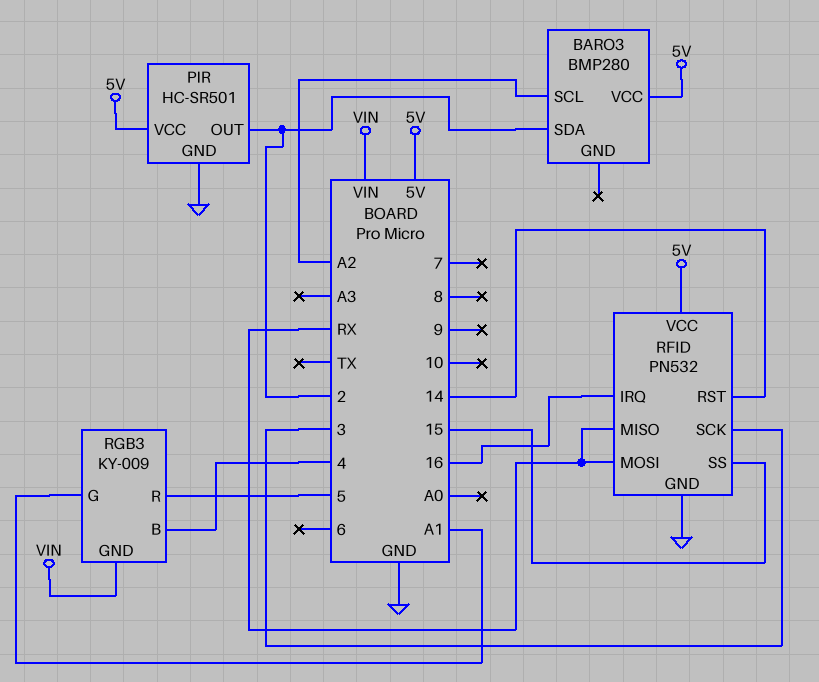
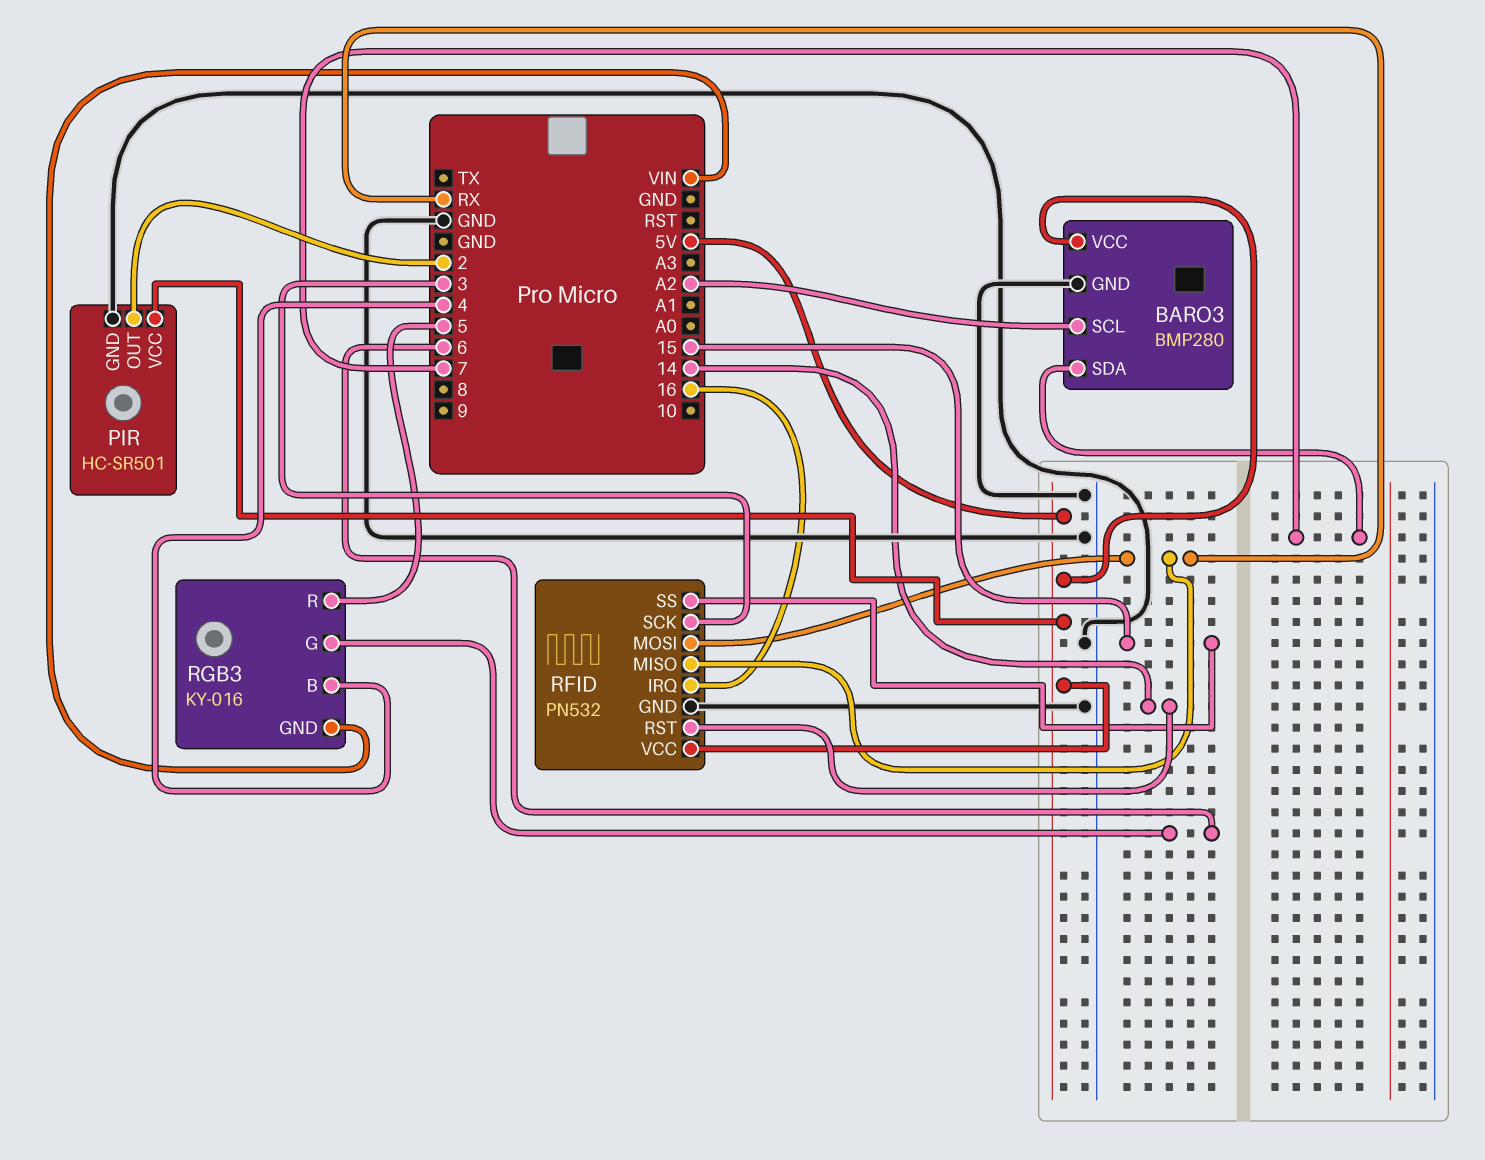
BARO3 pin GND: none -> GND
BARO3 pin SDA: 2 -> 7
RGB3: KY-009 -> KY-016
RGB3 pin G: A1 -> 6

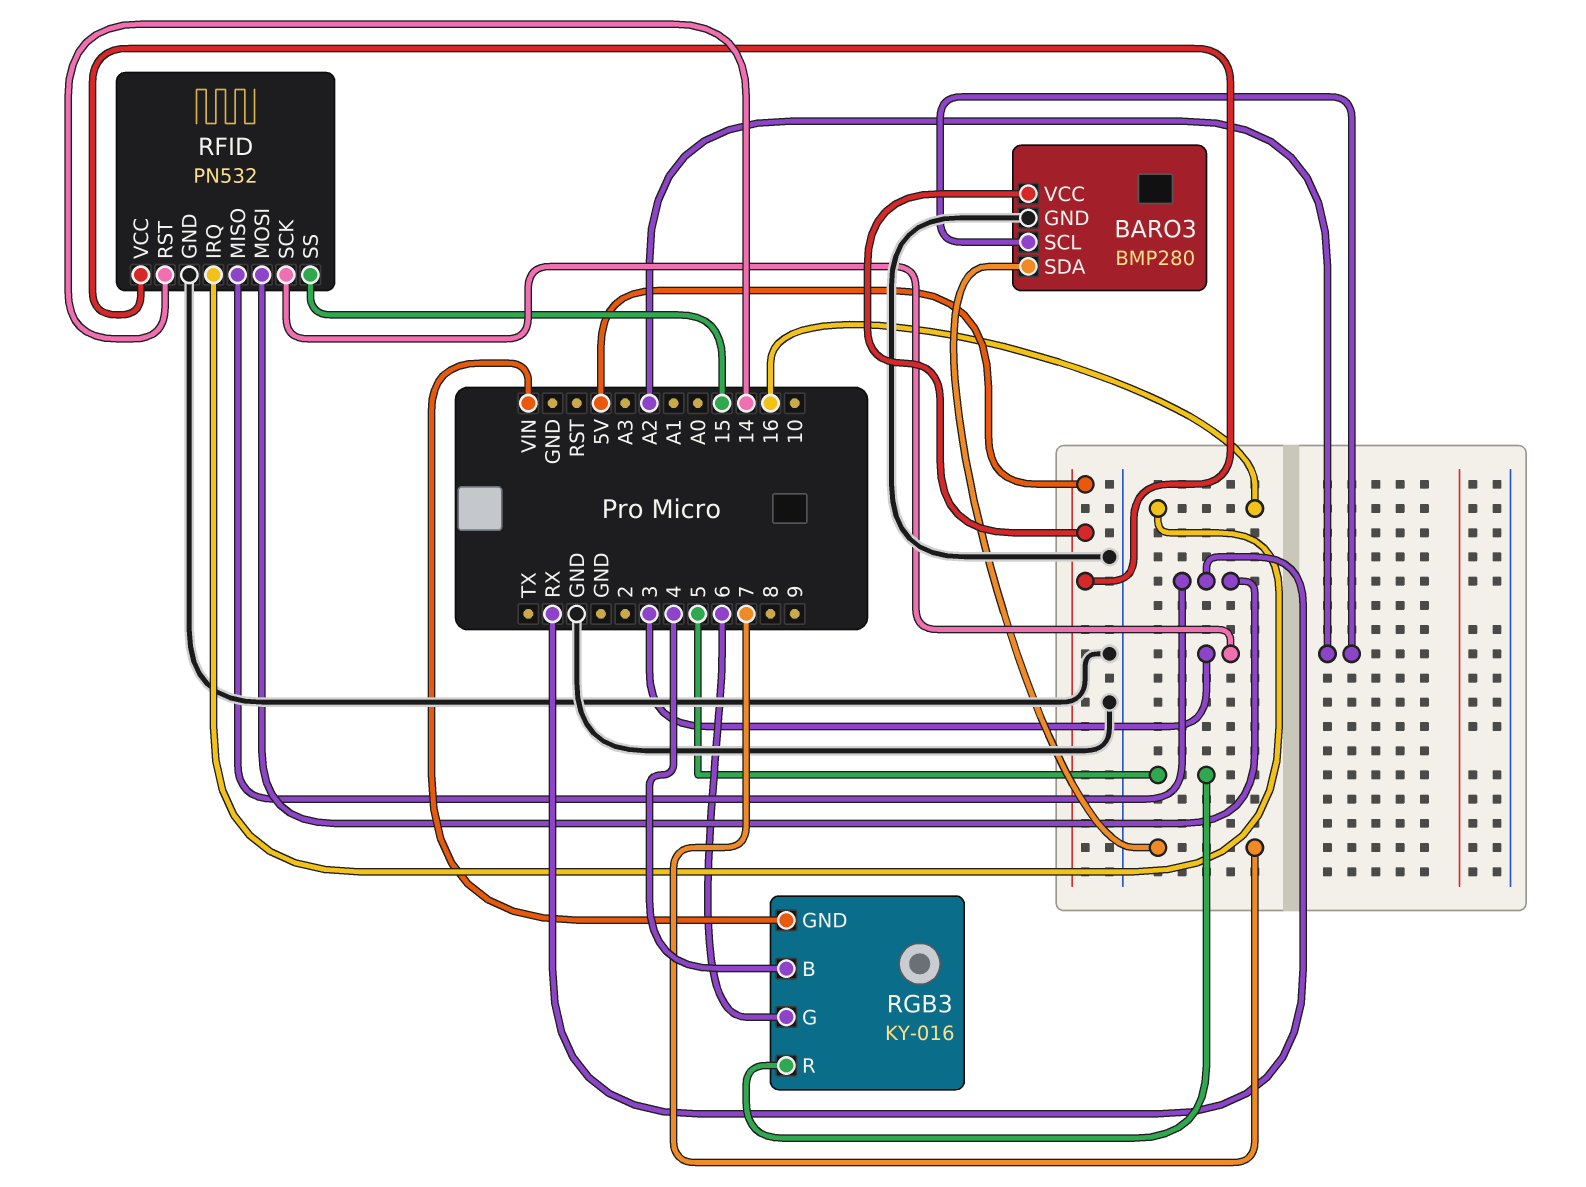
PIR: HC-SR501 -> none
PIR pin GND: GND -> none
PIR pin OUT: 2 -> none
PIR pin VCC: 5V -> none

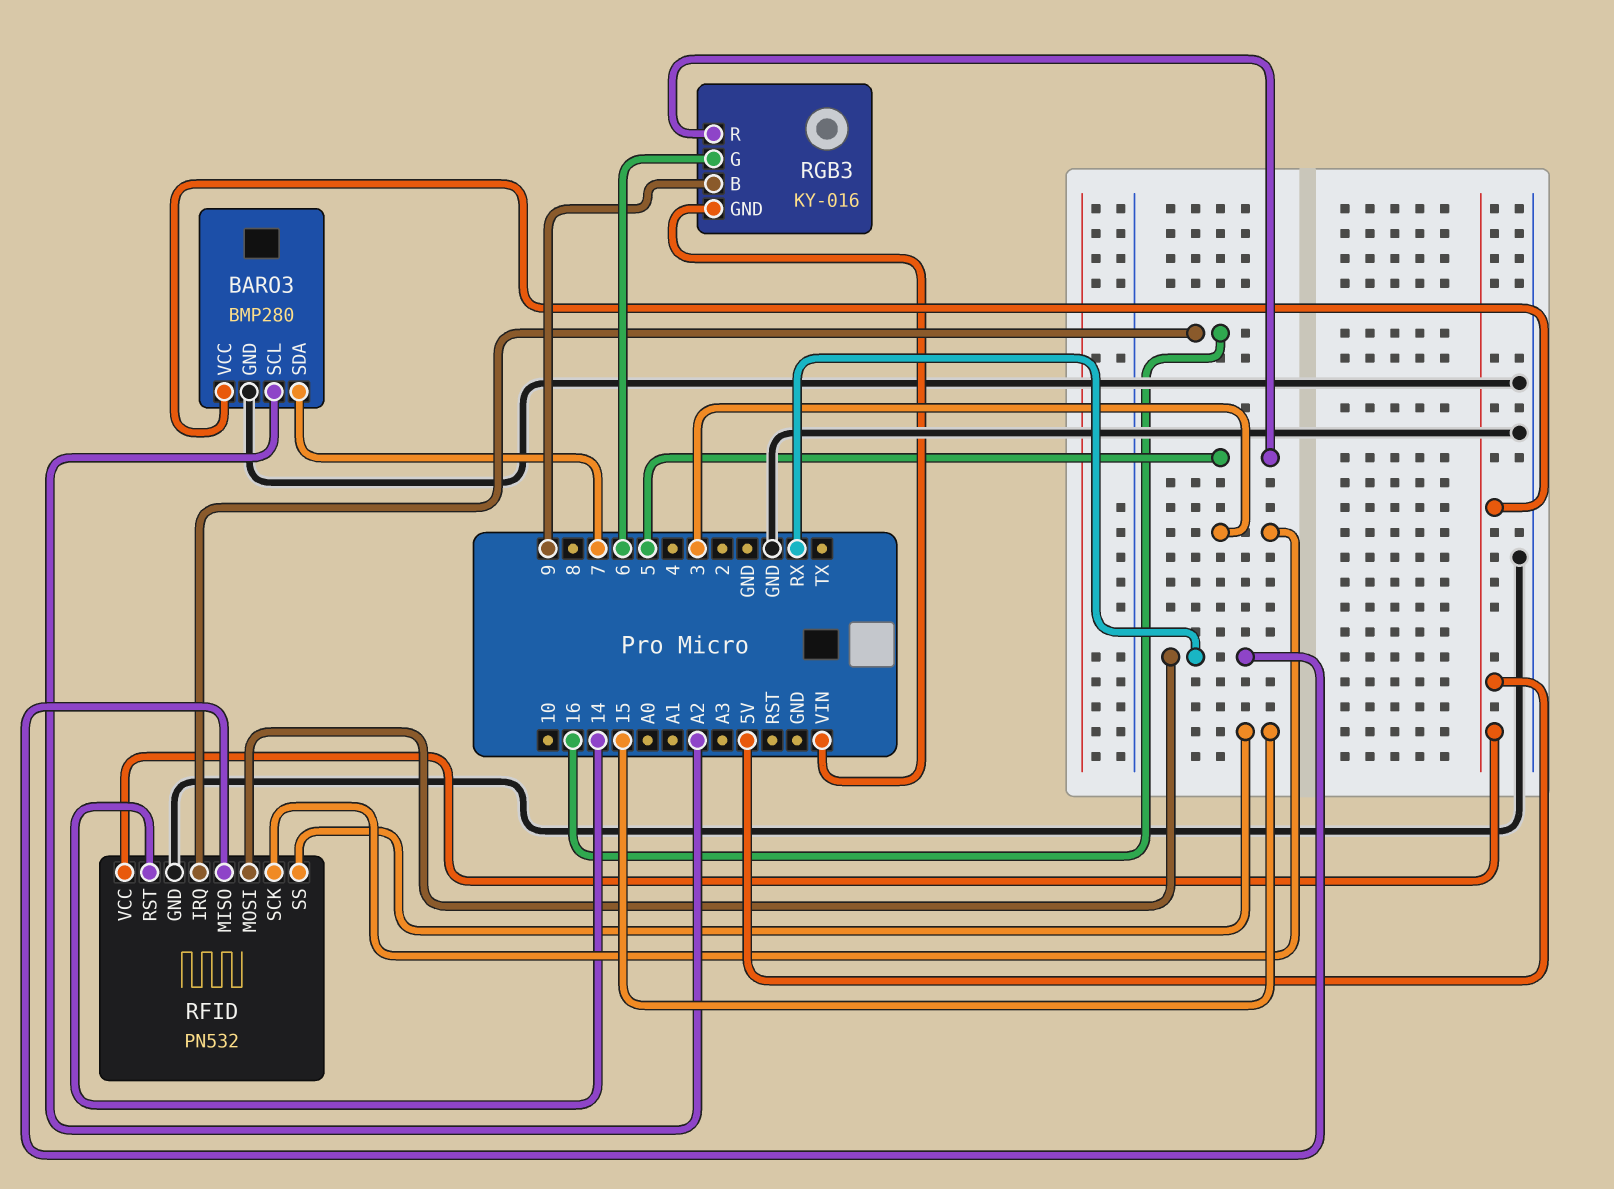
RGB3 pin B: 4 -> 9

